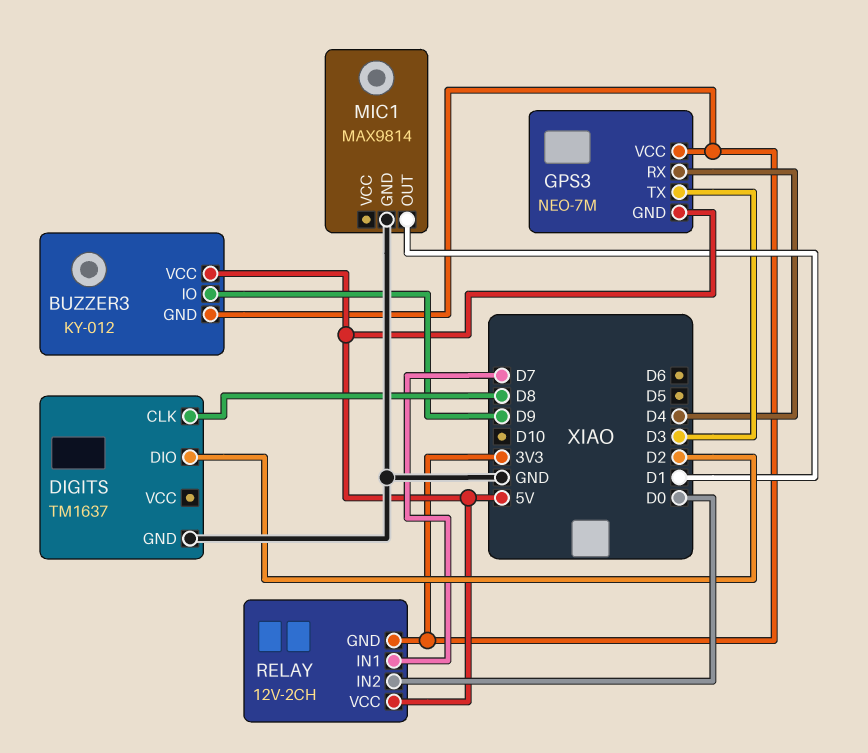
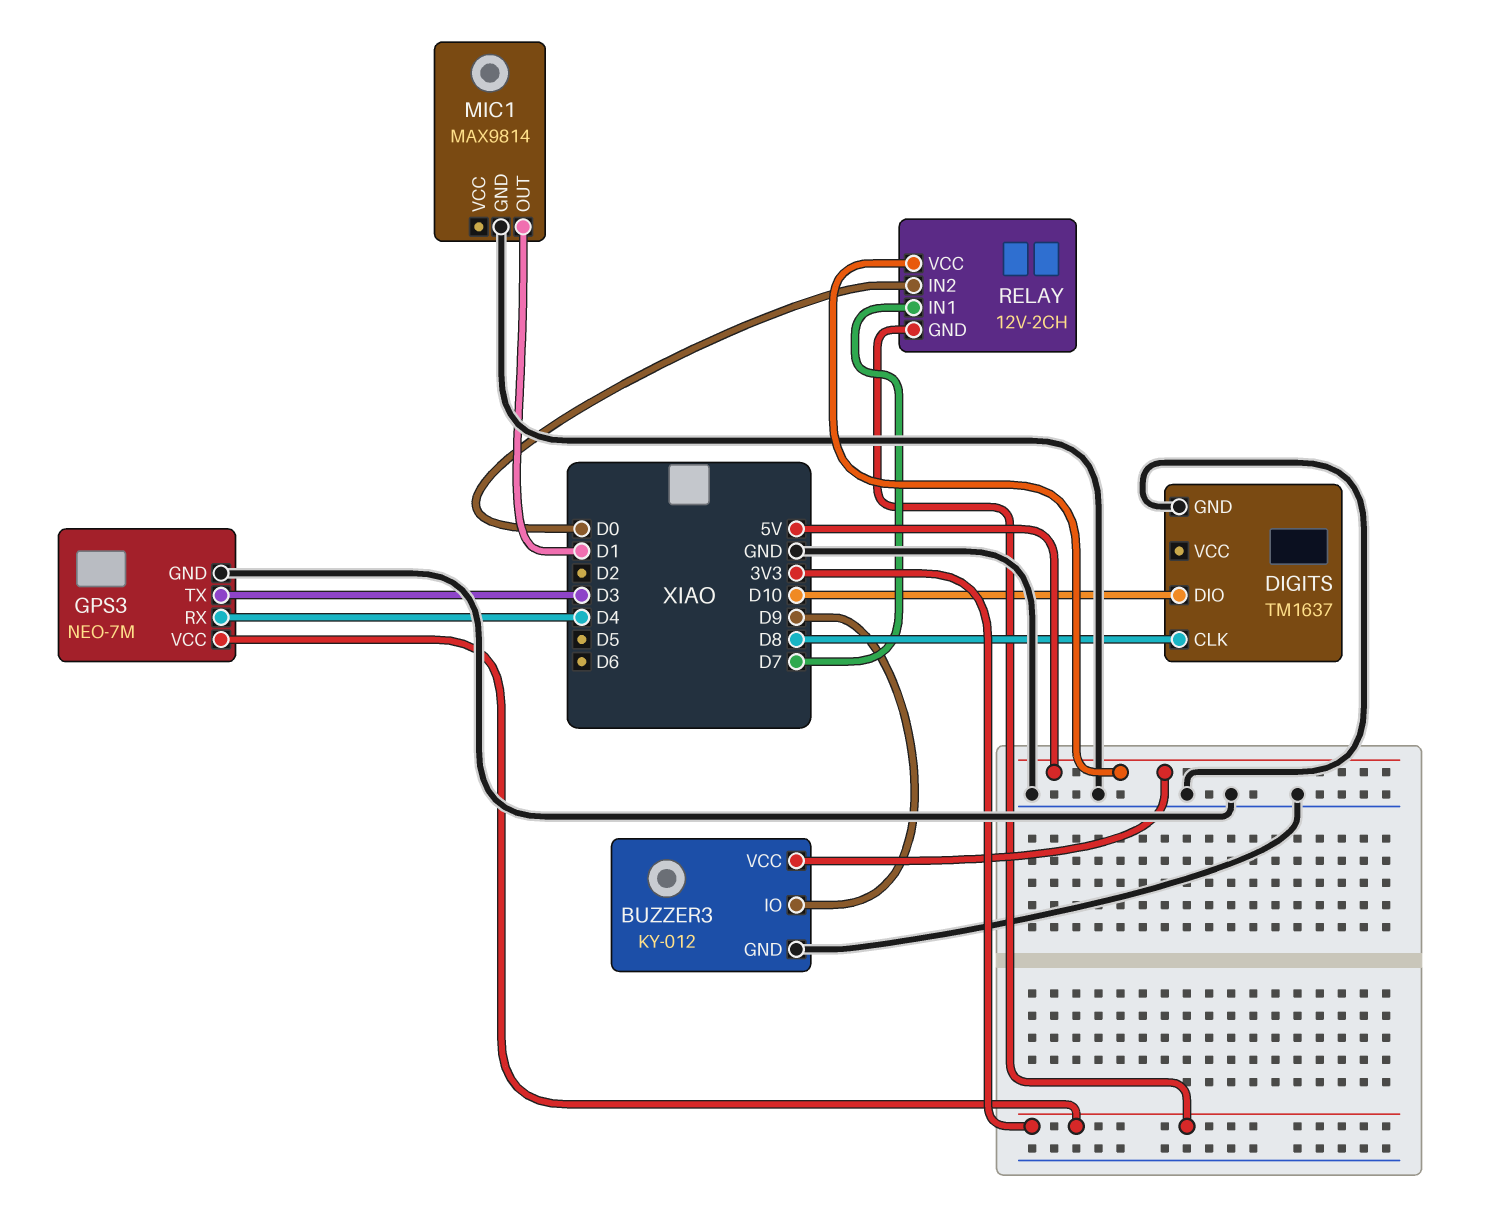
BUZZER3 pin GND: 3V3 -> GND
DIGITS pin DIO: D2 -> D10
GPS3 pin GND: 5V -> GND

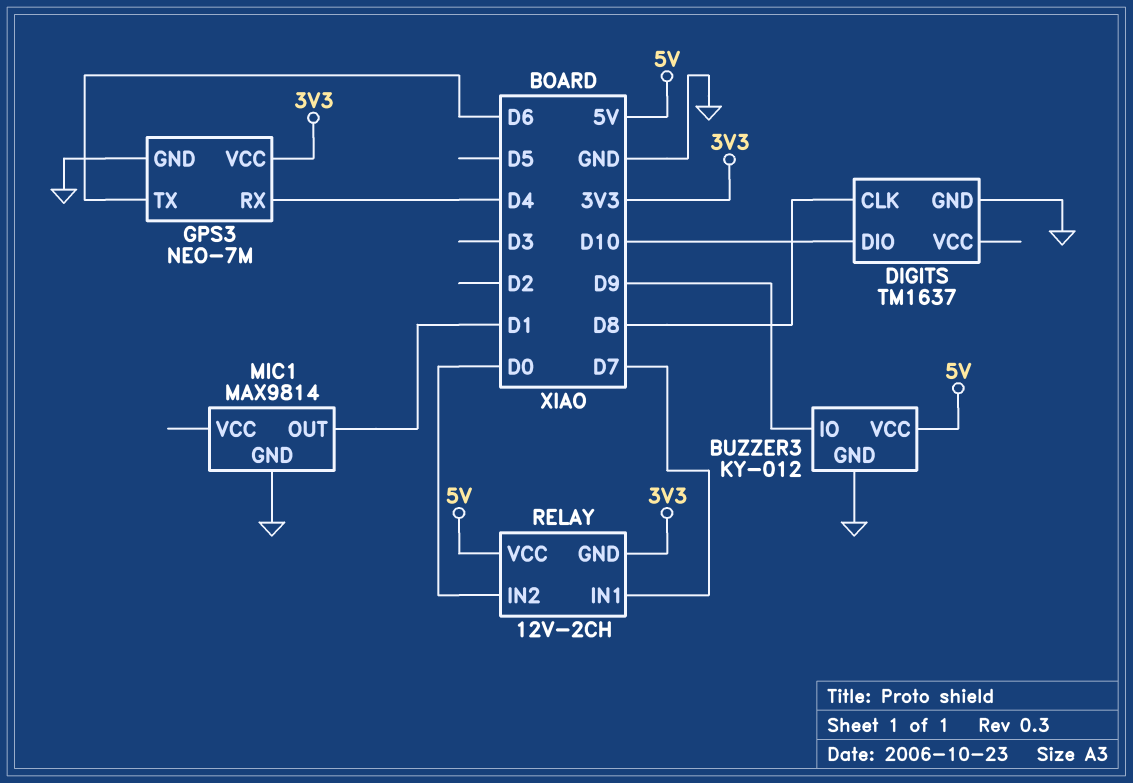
GPS3 pin TX: D3 -> D6

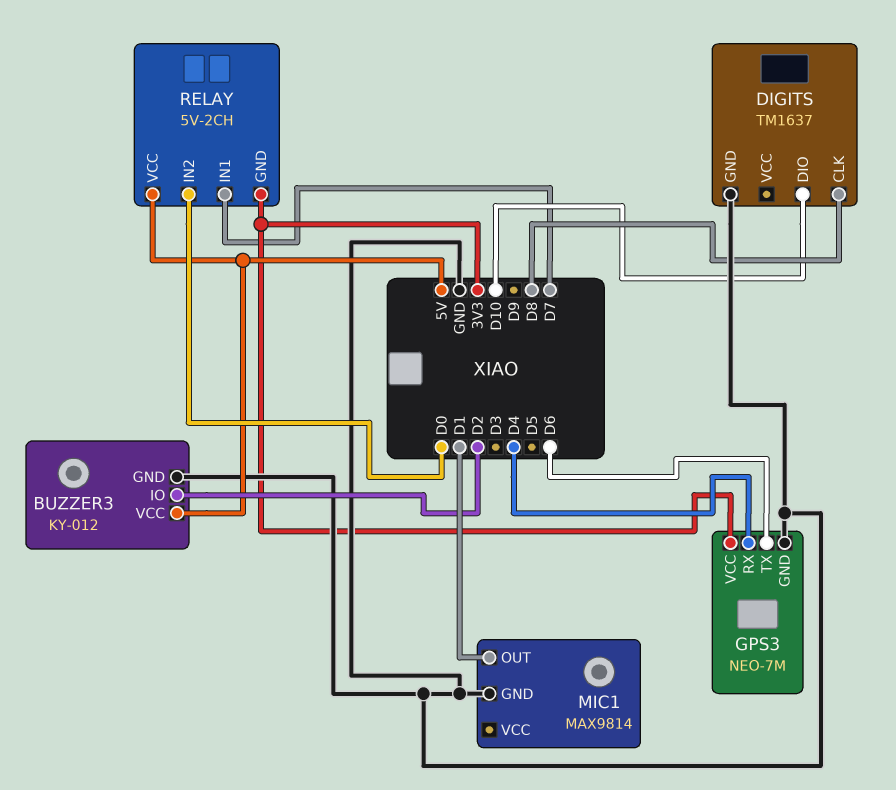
BUZZER3 pin IO: D9 -> D2
RELAY: 12V-2CH -> 5V-2CH

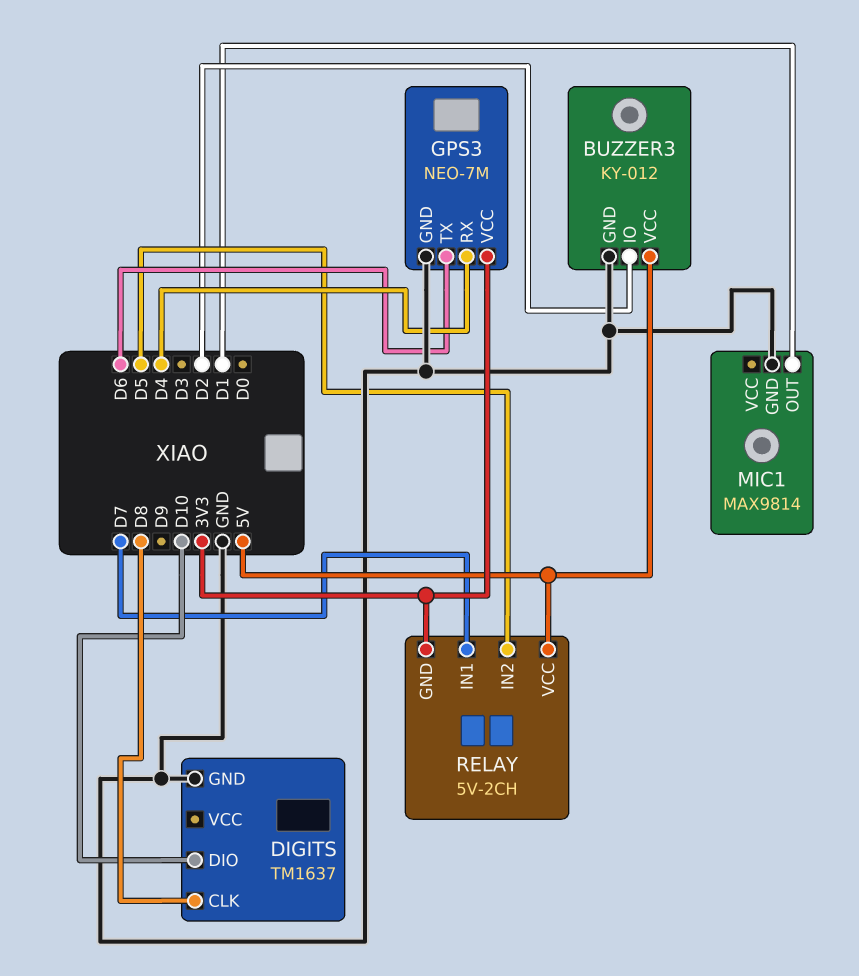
RELAY pin IN2: D0 -> D5

